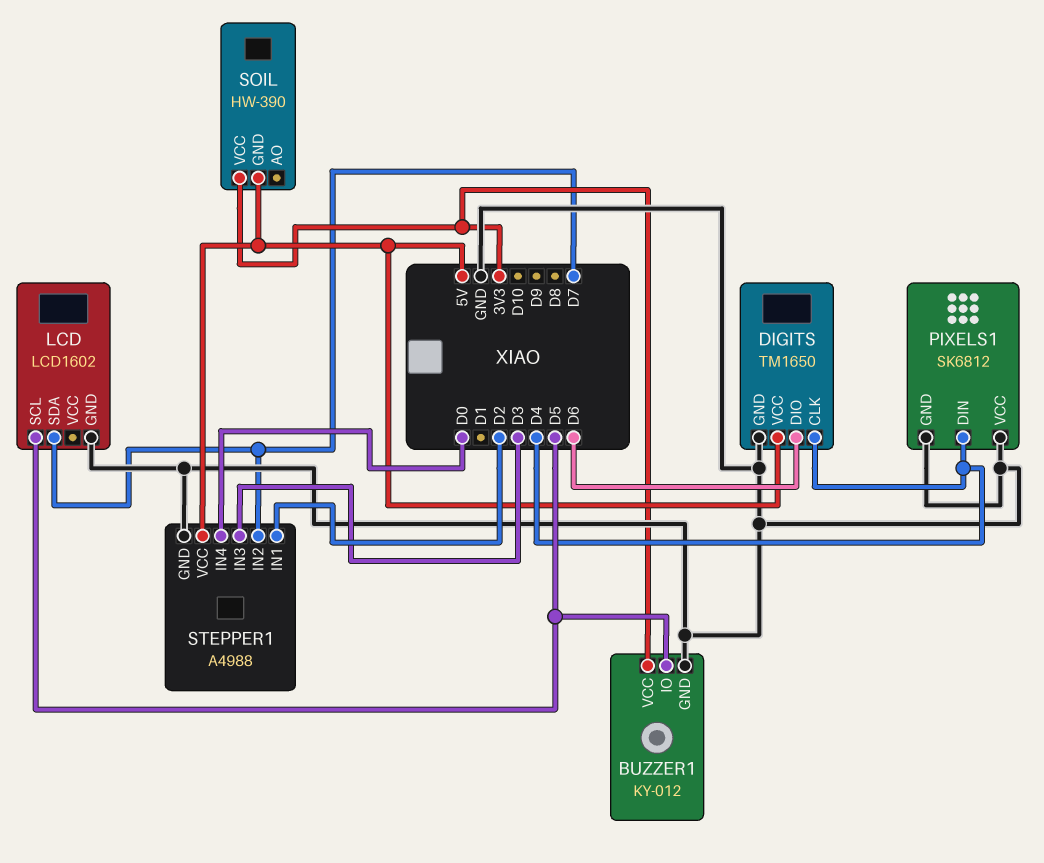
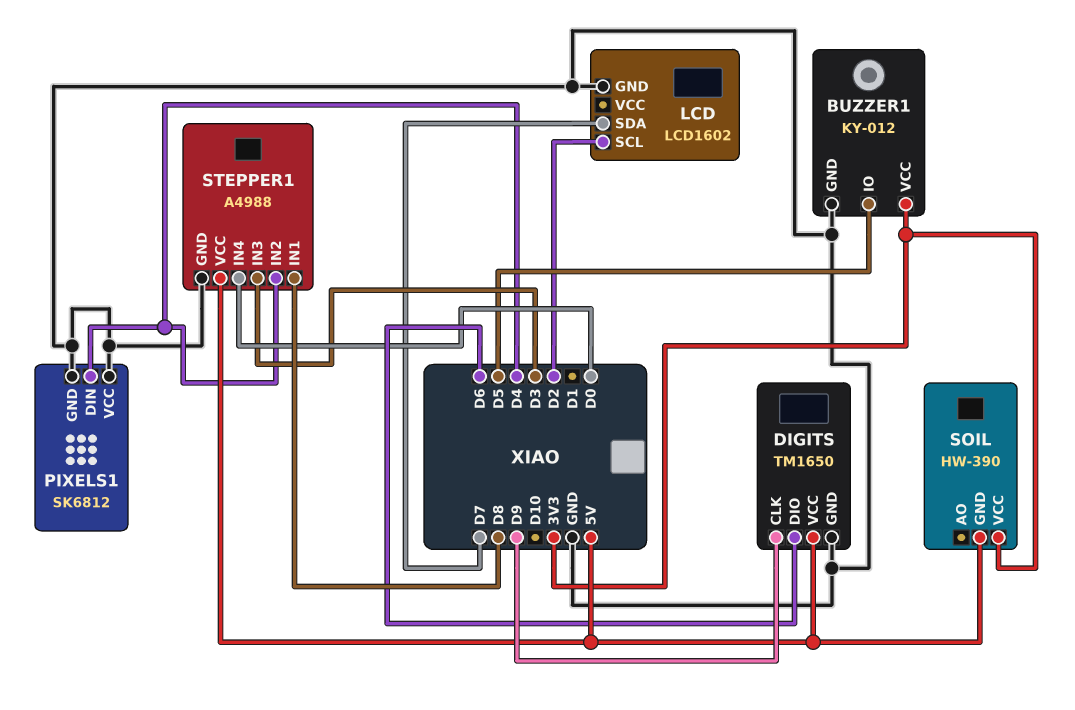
DIGITS pin CLK: D4 -> D9
LCD pin SCL: D5 -> D2
STEPPER1 pin IN1: D2 -> D8
STEPPER1 pin IN2: D7 -> D4

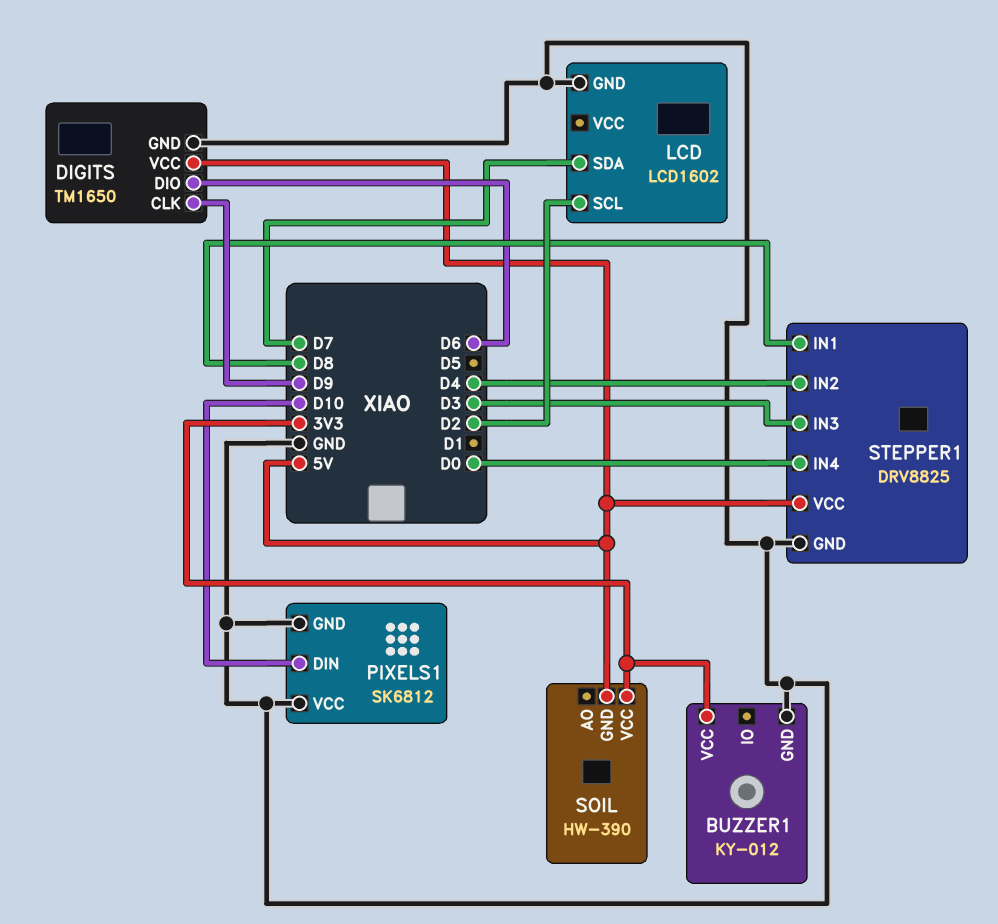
BUZZER1 pin IO: D5 -> none
PIXELS1 pin DIN: D4 -> D10
STEPPER1: A4988 -> DRV8825

